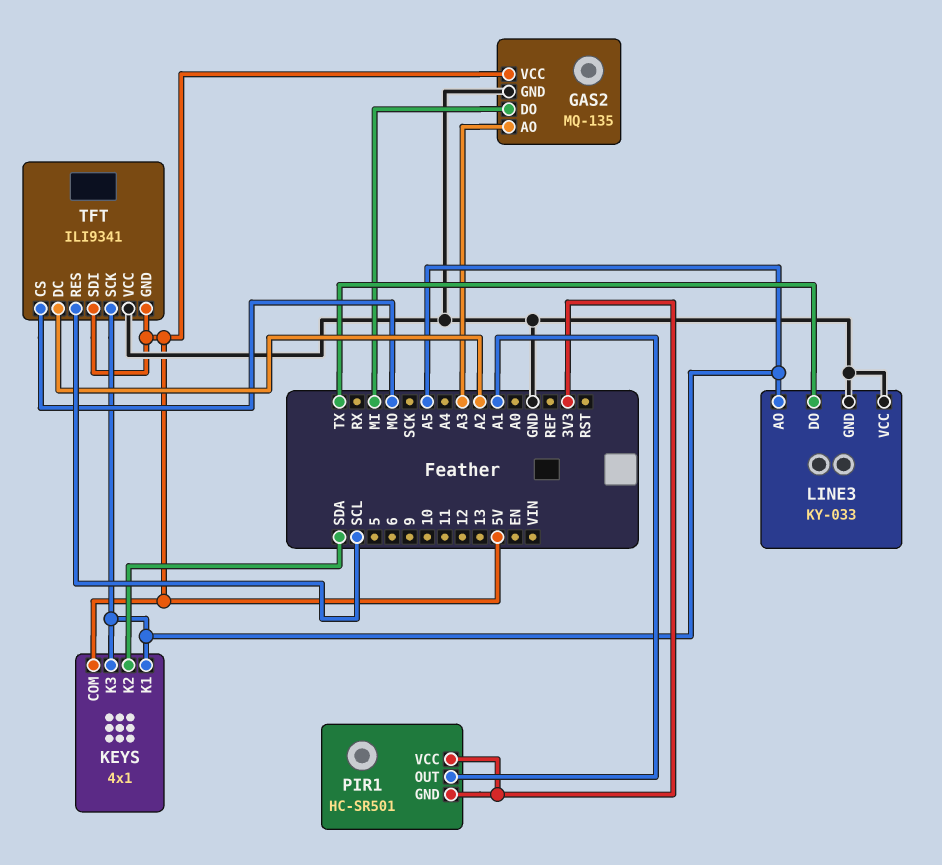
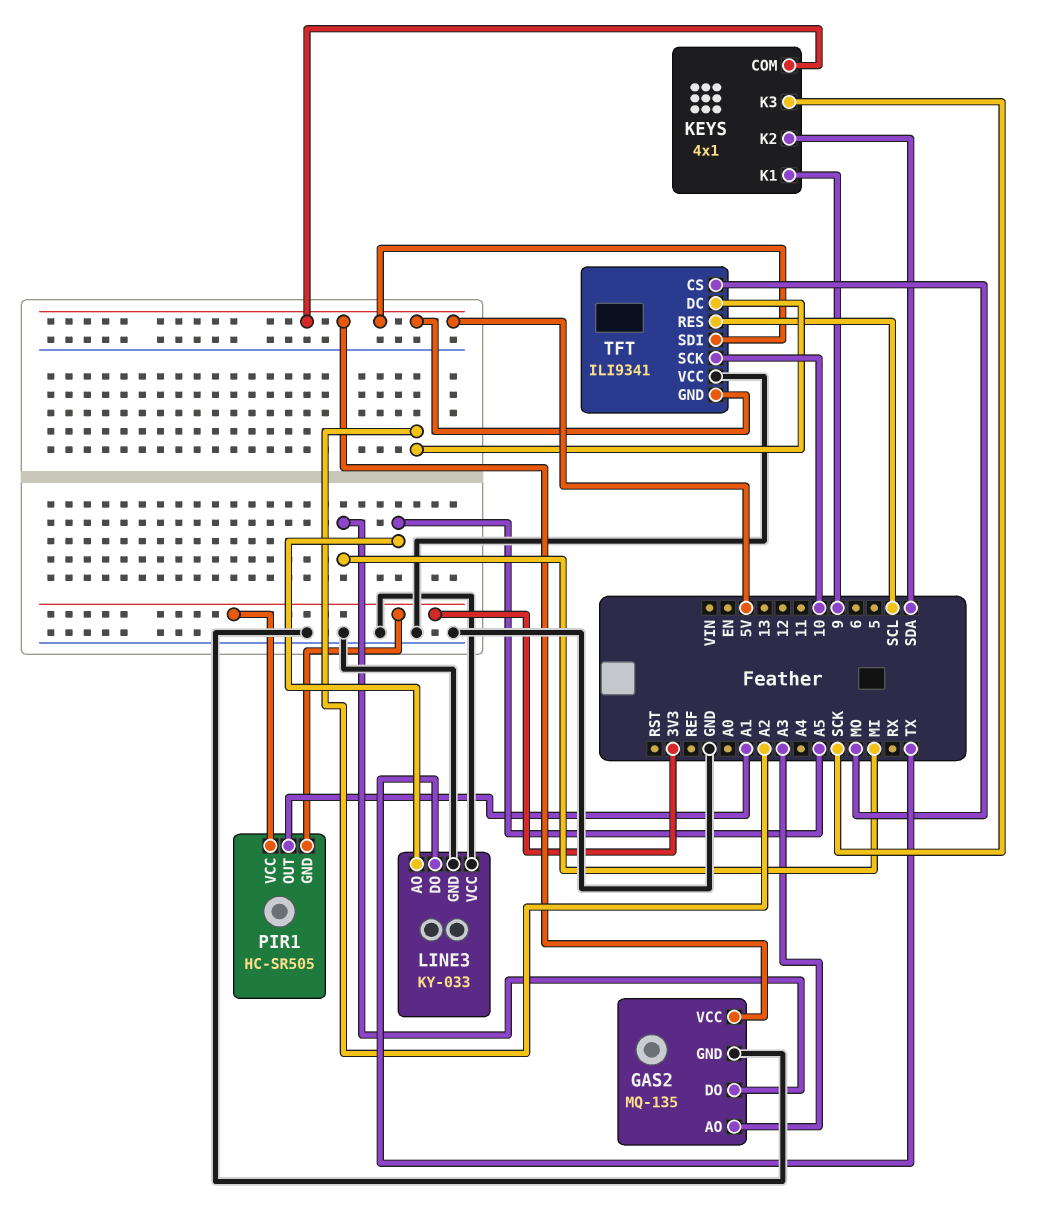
KEYS pin K1: A5 -> 9
KEYS pin K3: A5 -> SCK
PIR1: HC-SR501 -> HC-SR505
TFT pin SCK: A5 -> 10

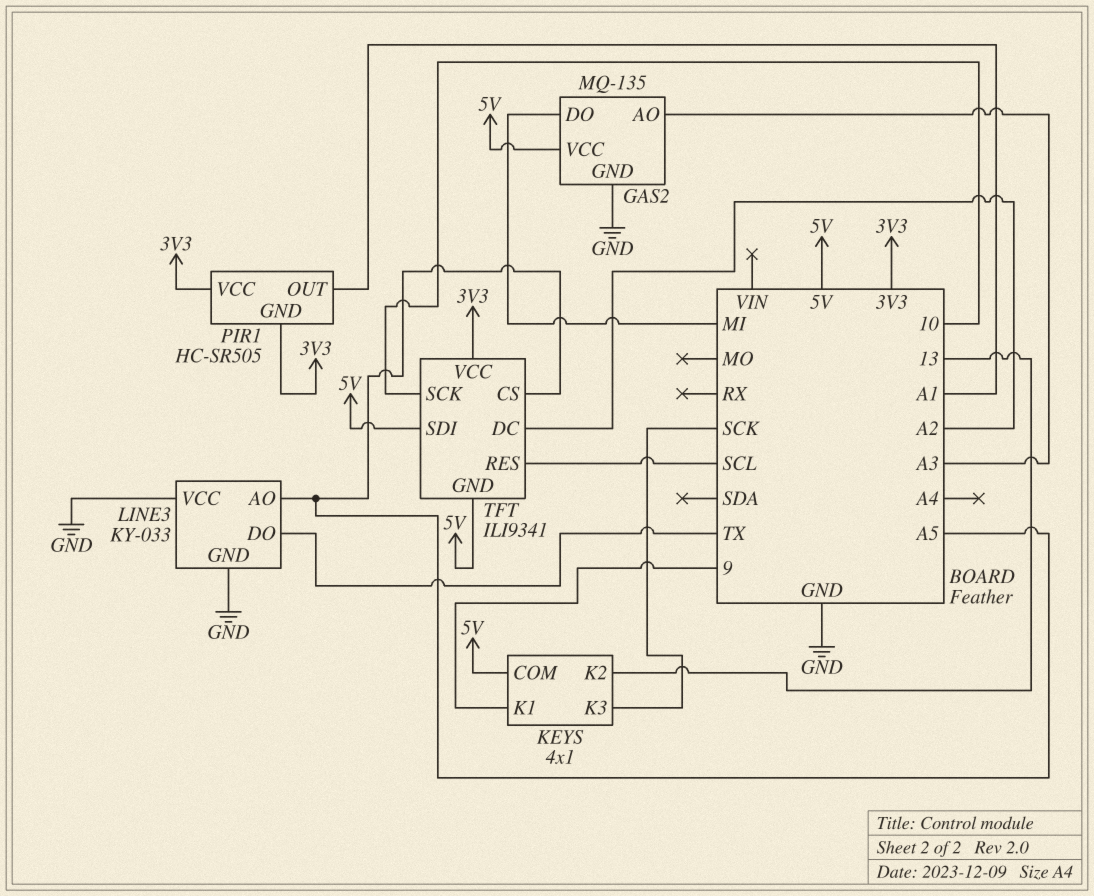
KEYS pin K2: SDA -> 13
TFT pin CS: MO -> A5
TFT pin VCC: GND -> 3V3

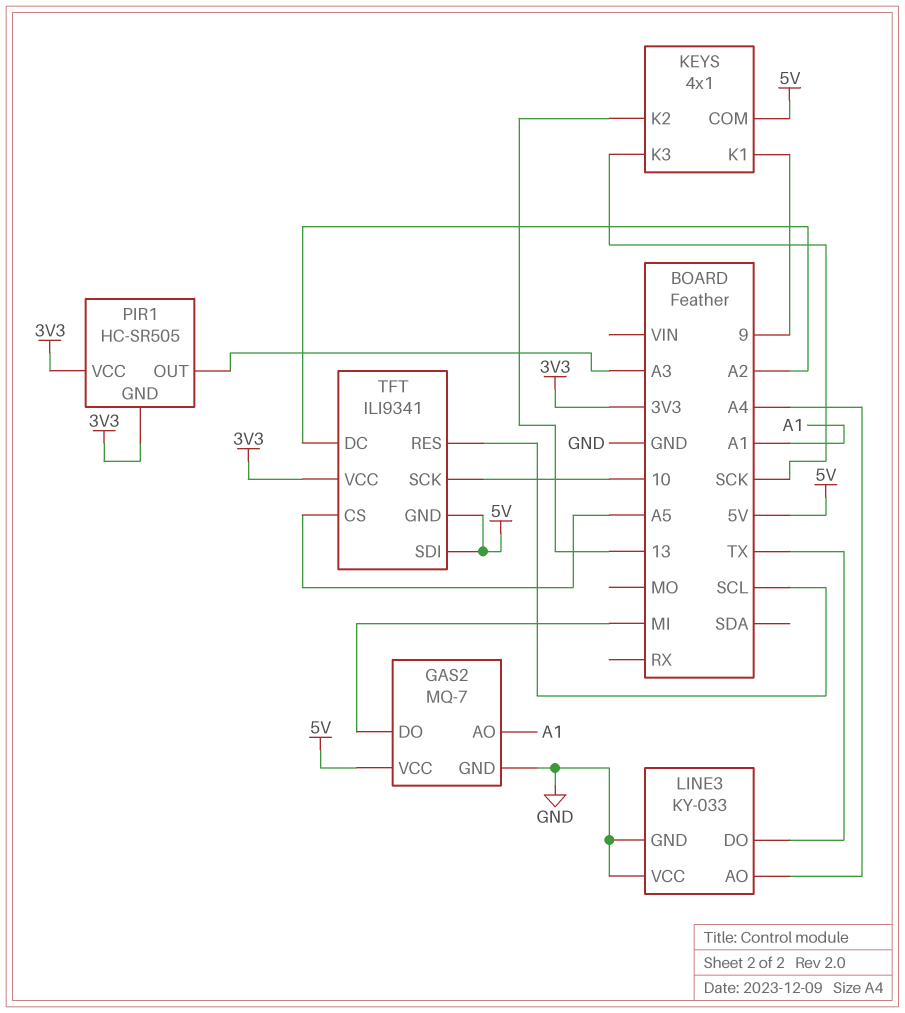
GAS2: MQ-135 -> MQ-7
GAS2 pin AO: A3 -> A1
LINE3 pin AO: A5 -> A4
PIR1 pin OUT: A1 -> A3

